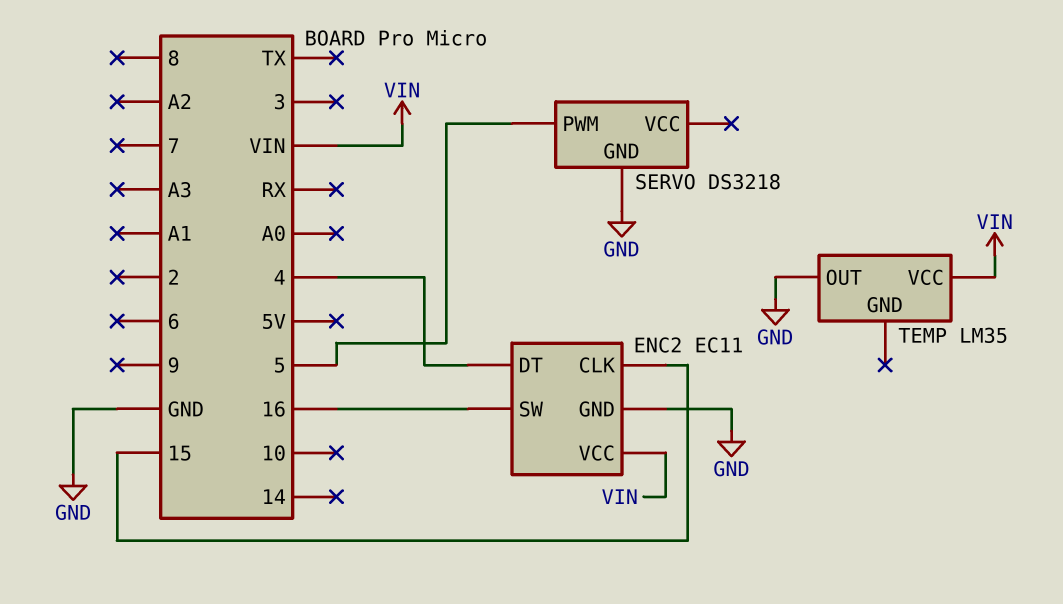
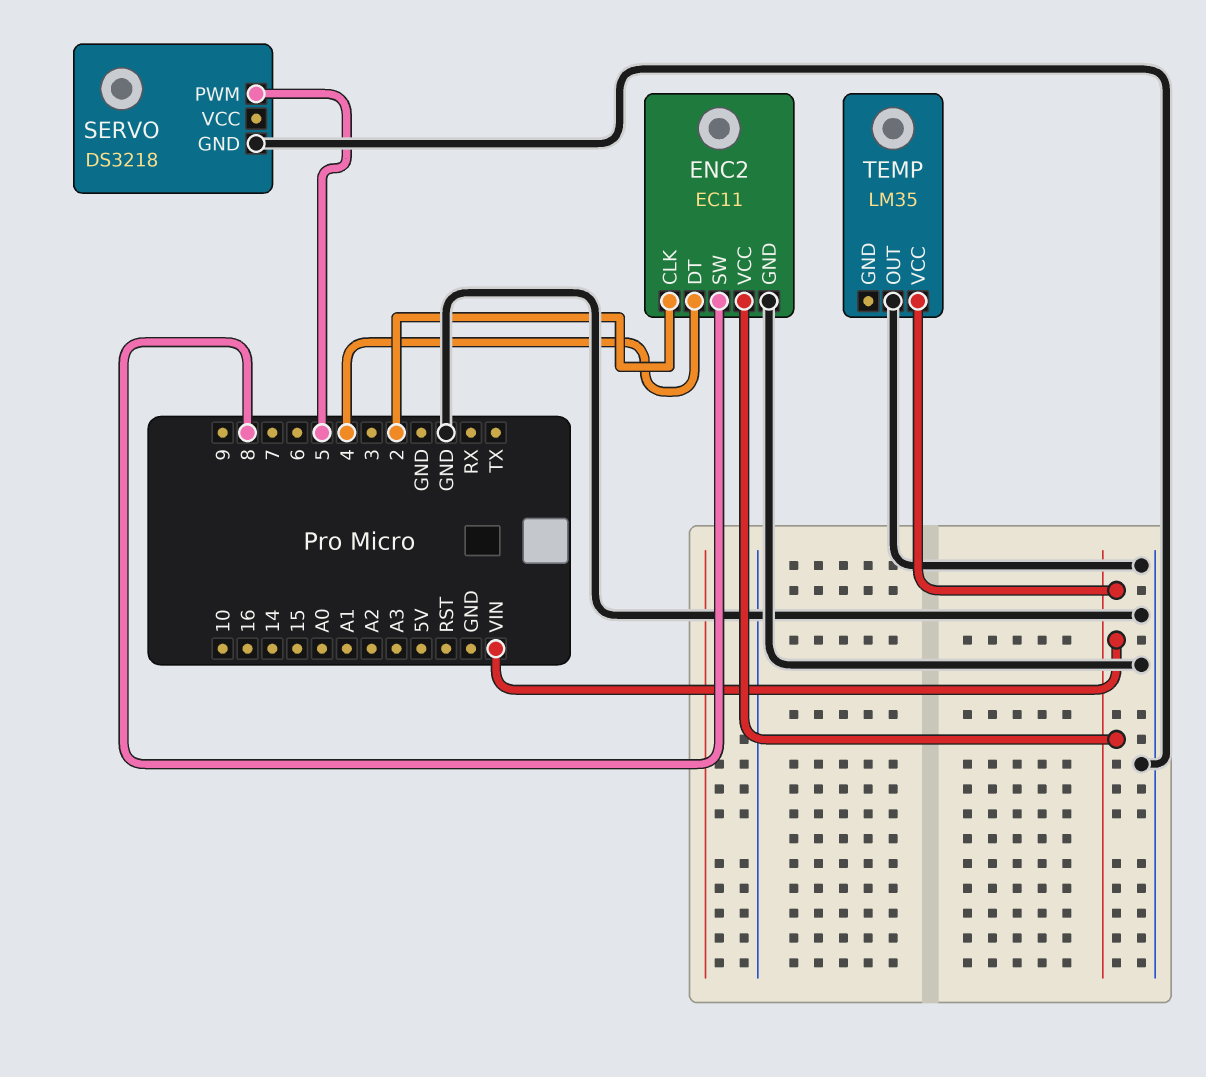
ENC2 pin CLK: 15 -> 2
ENC2 pin SW: 16 -> 8

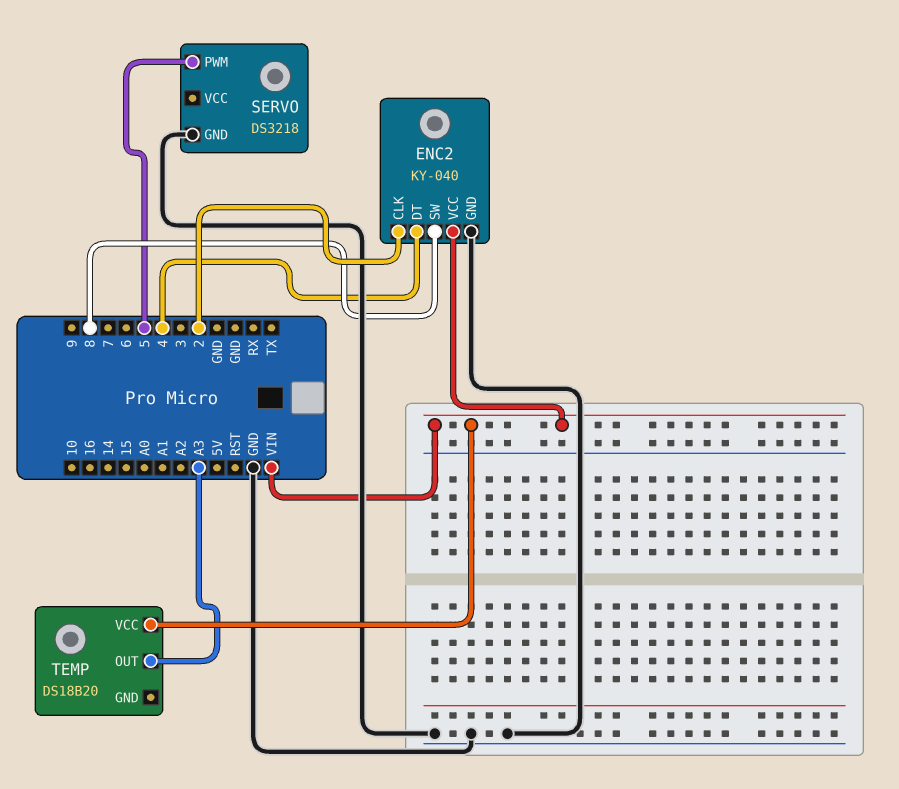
ENC2: EC11 -> KY-040
TEMP: LM35 -> DS18B20
TEMP pin OUT: GND -> A3

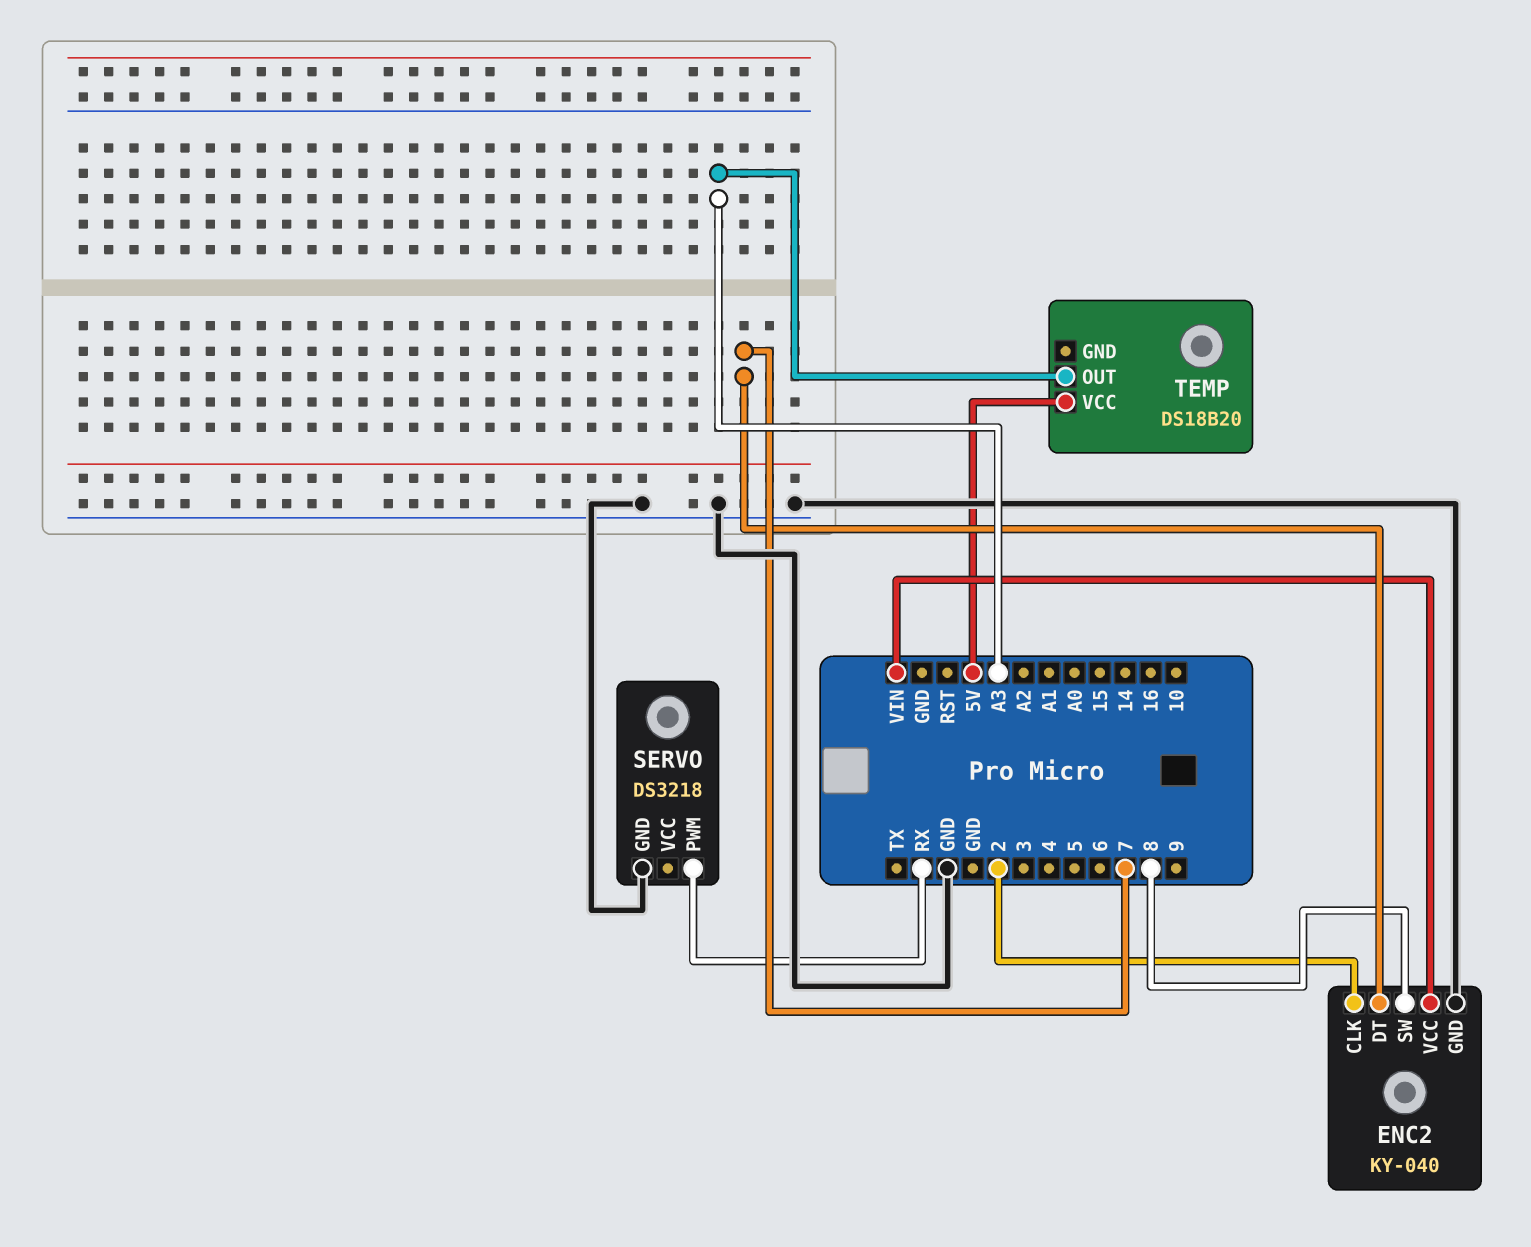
ENC2 pin DT: 4 -> 7
SERVO pin PWM: 5 -> RX
TEMP pin VCC: VIN -> 5V

